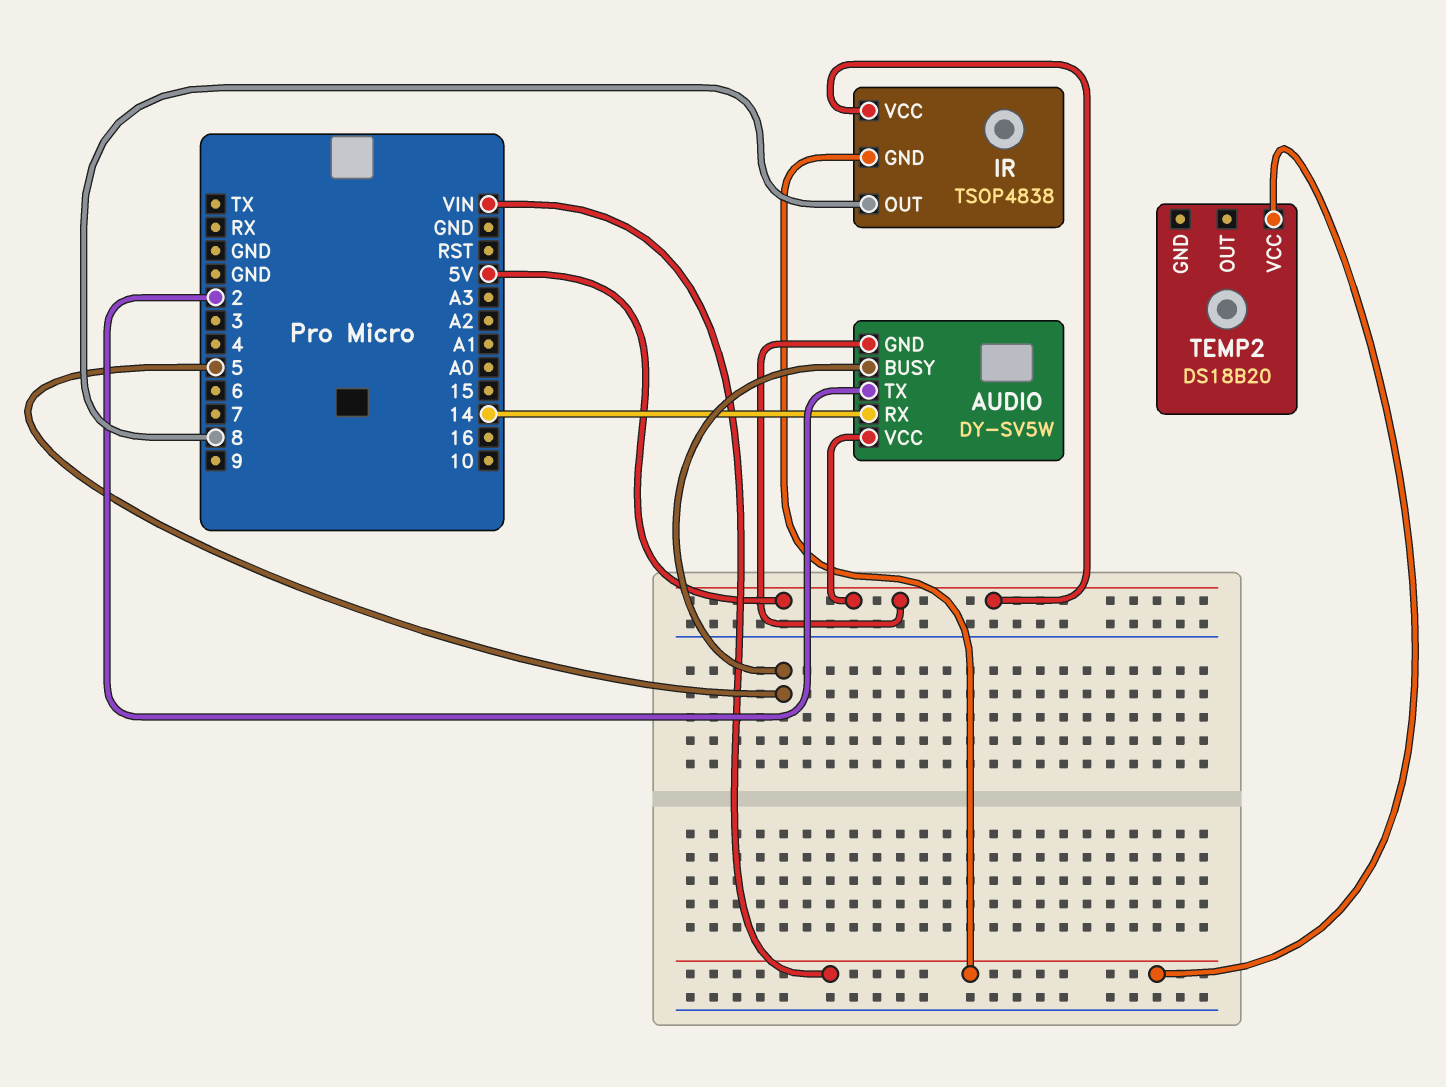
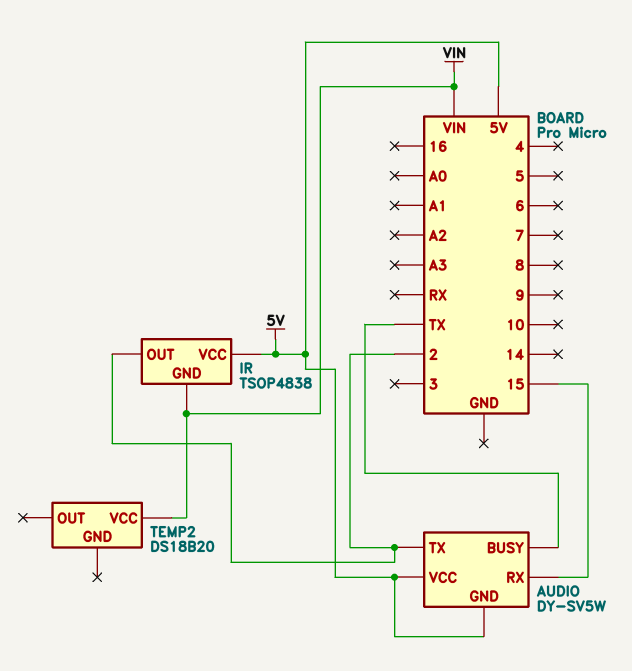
AUDIO pin BUSY: 5 -> TX
AUDIO pin RX: 14 -> 15
IR pin OUT: 8 -> 2

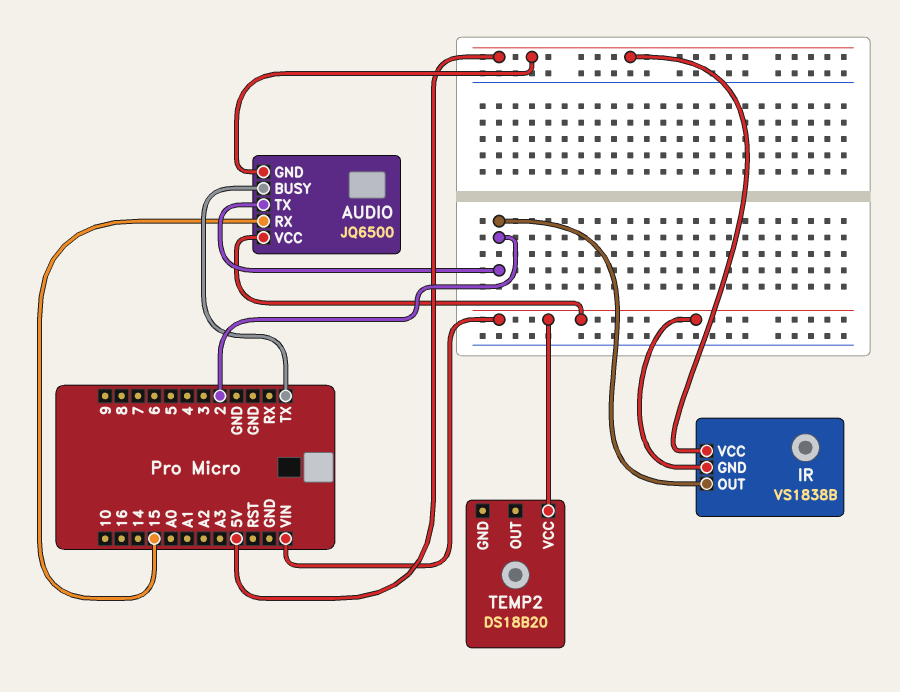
AUDIO: DY-SV5W -> JQ6500
AUDIO pin VCC: 5V -> VIN
IR: TSOP4838 -> VS1838B

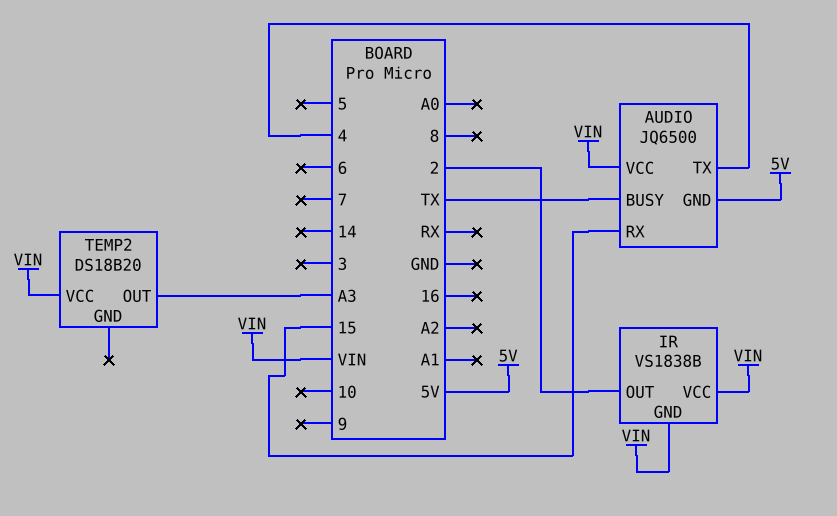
AUDIO pin TX: 2 -> 4
IR pin VCC: 5V -> VIN
TEMP2 pin OUT: none -> A3

